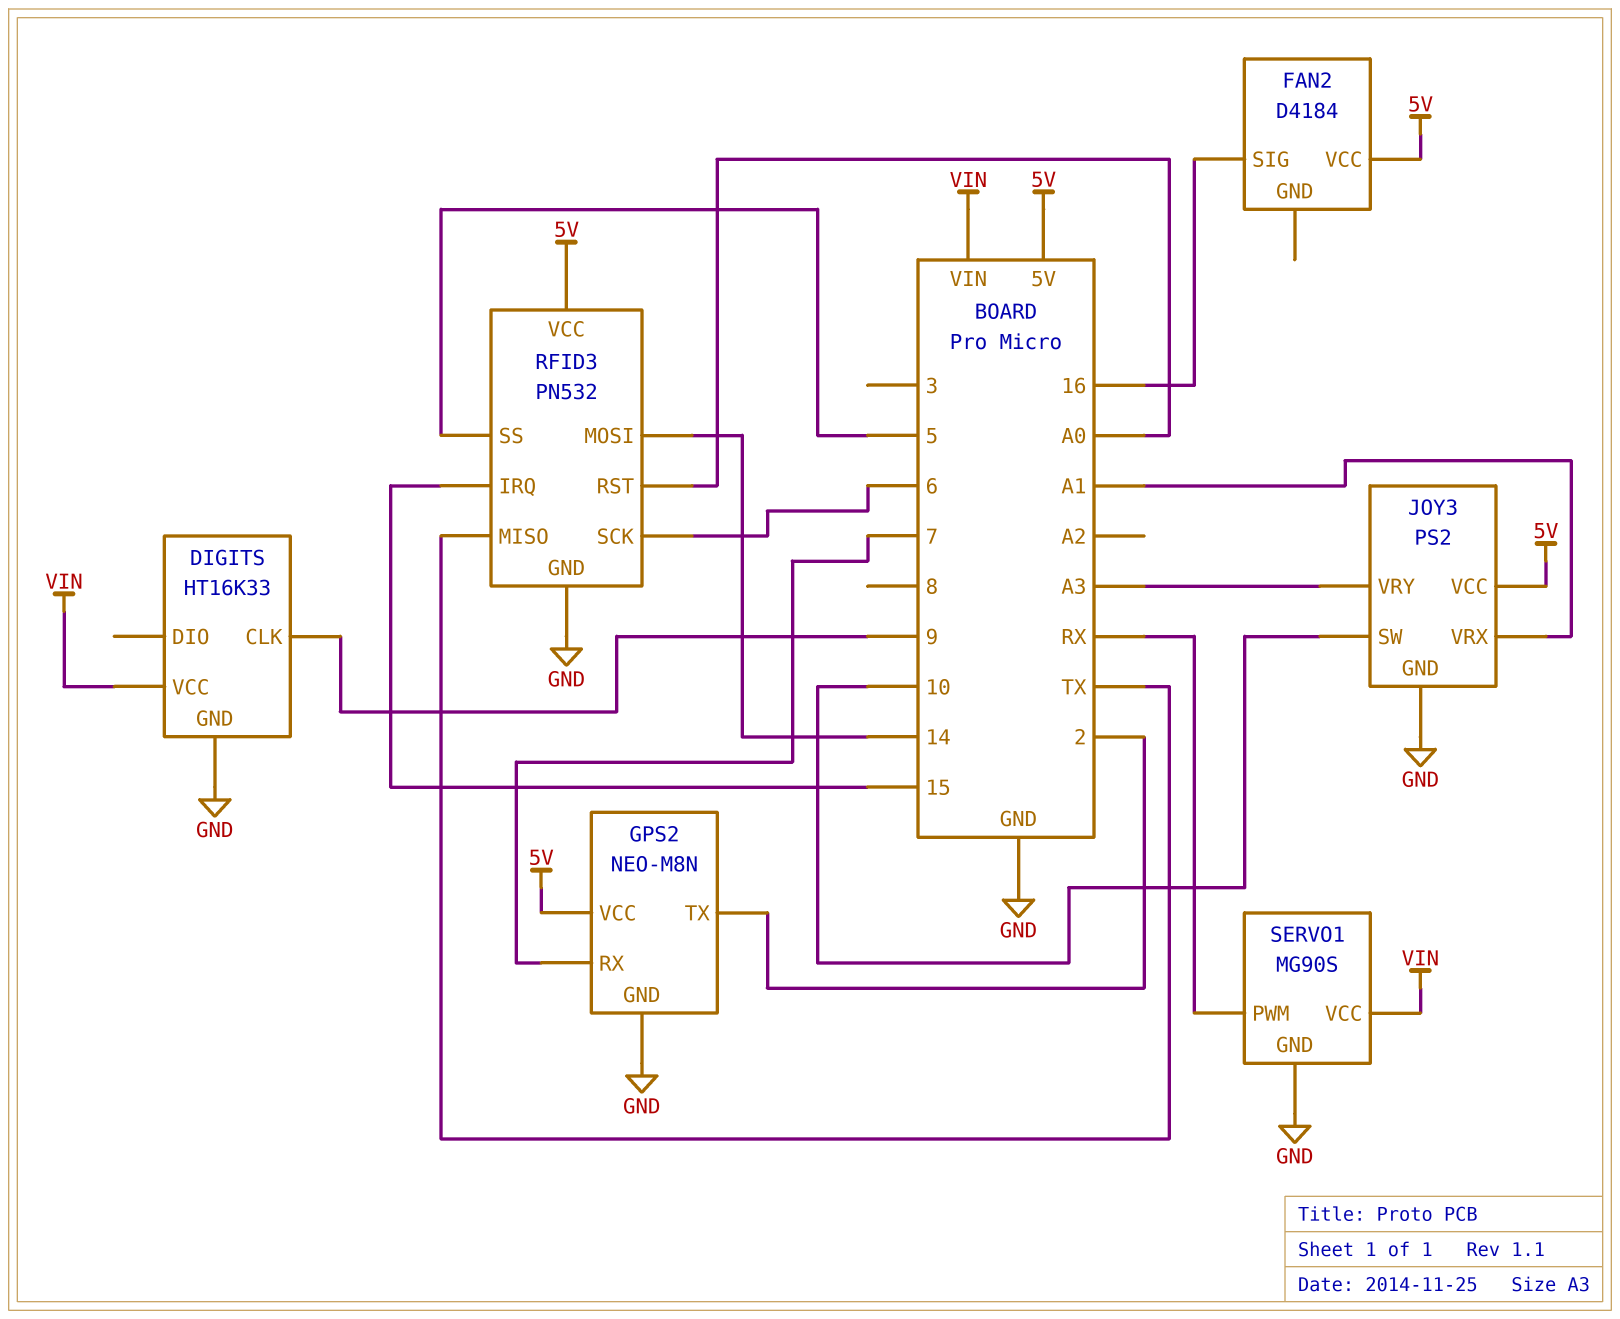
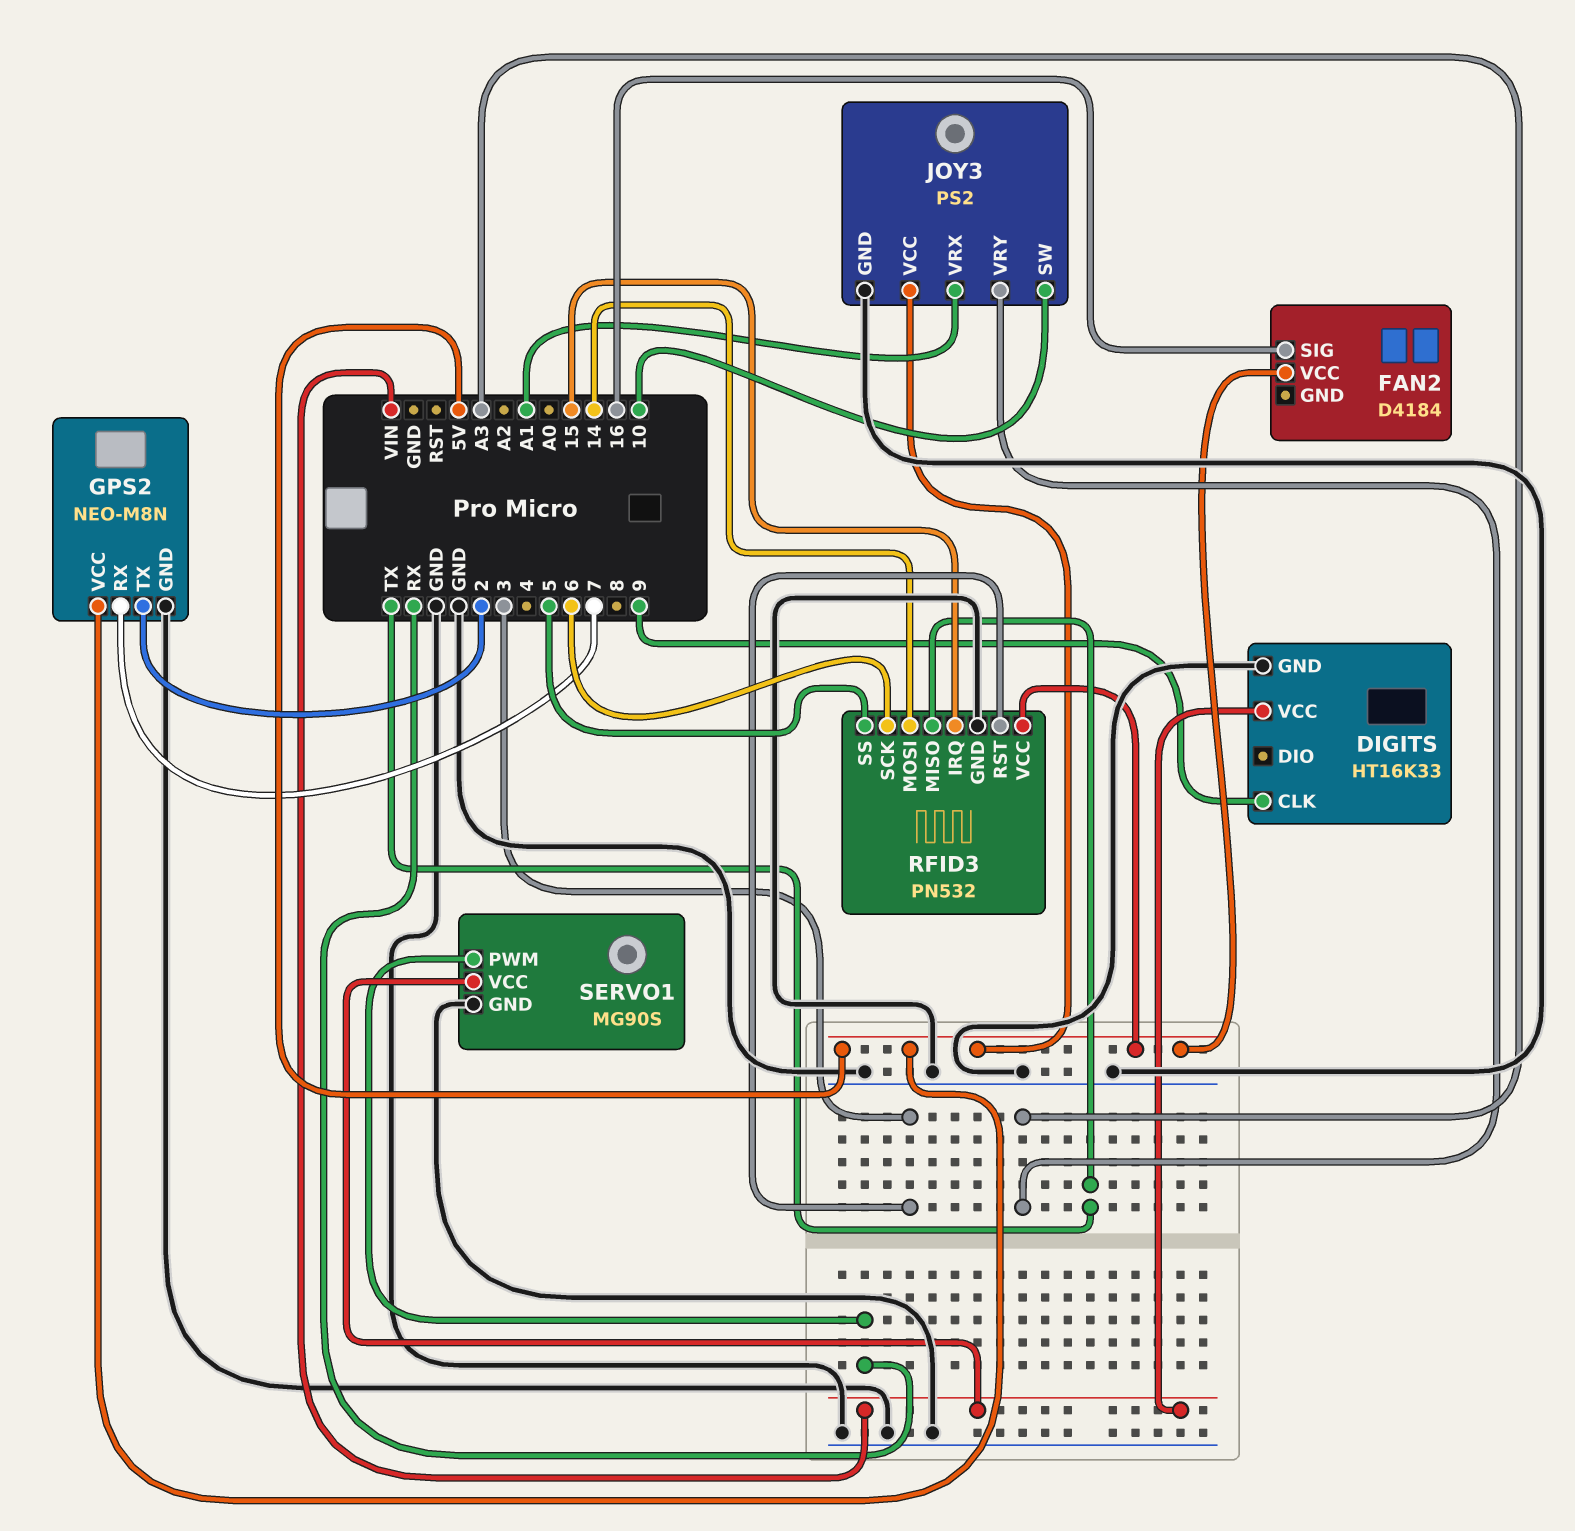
RFID3 pin RST: A0 -> 3

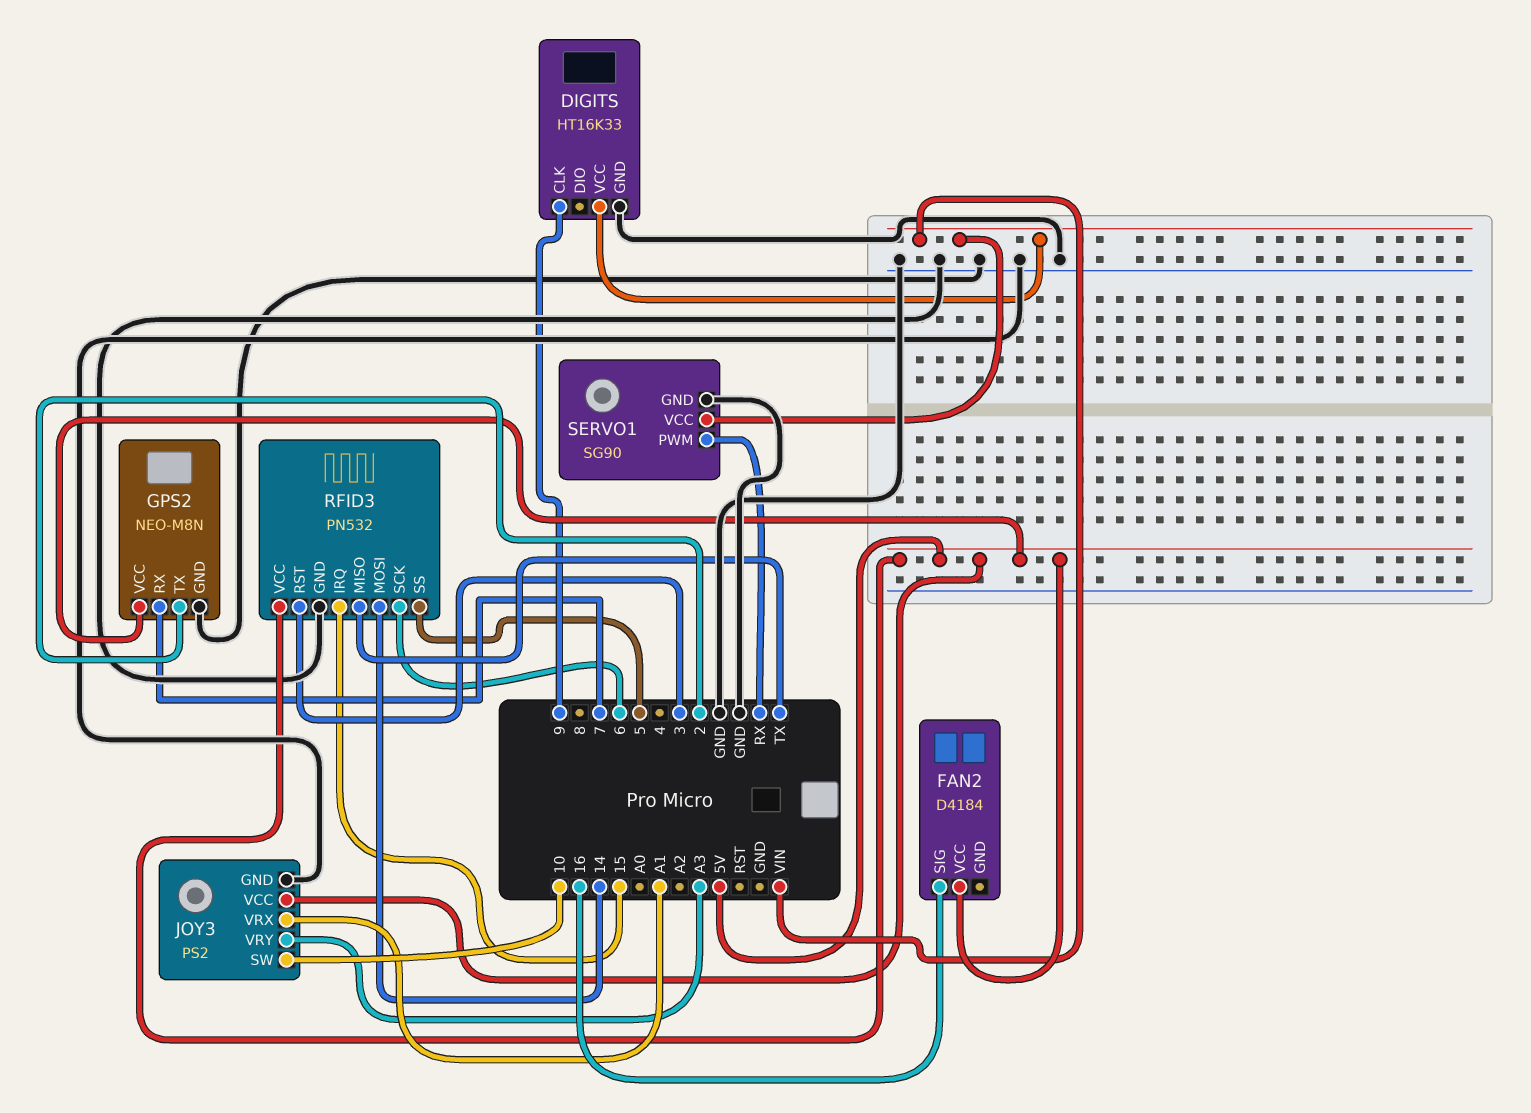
SERVO1: MG90S -> SG90

